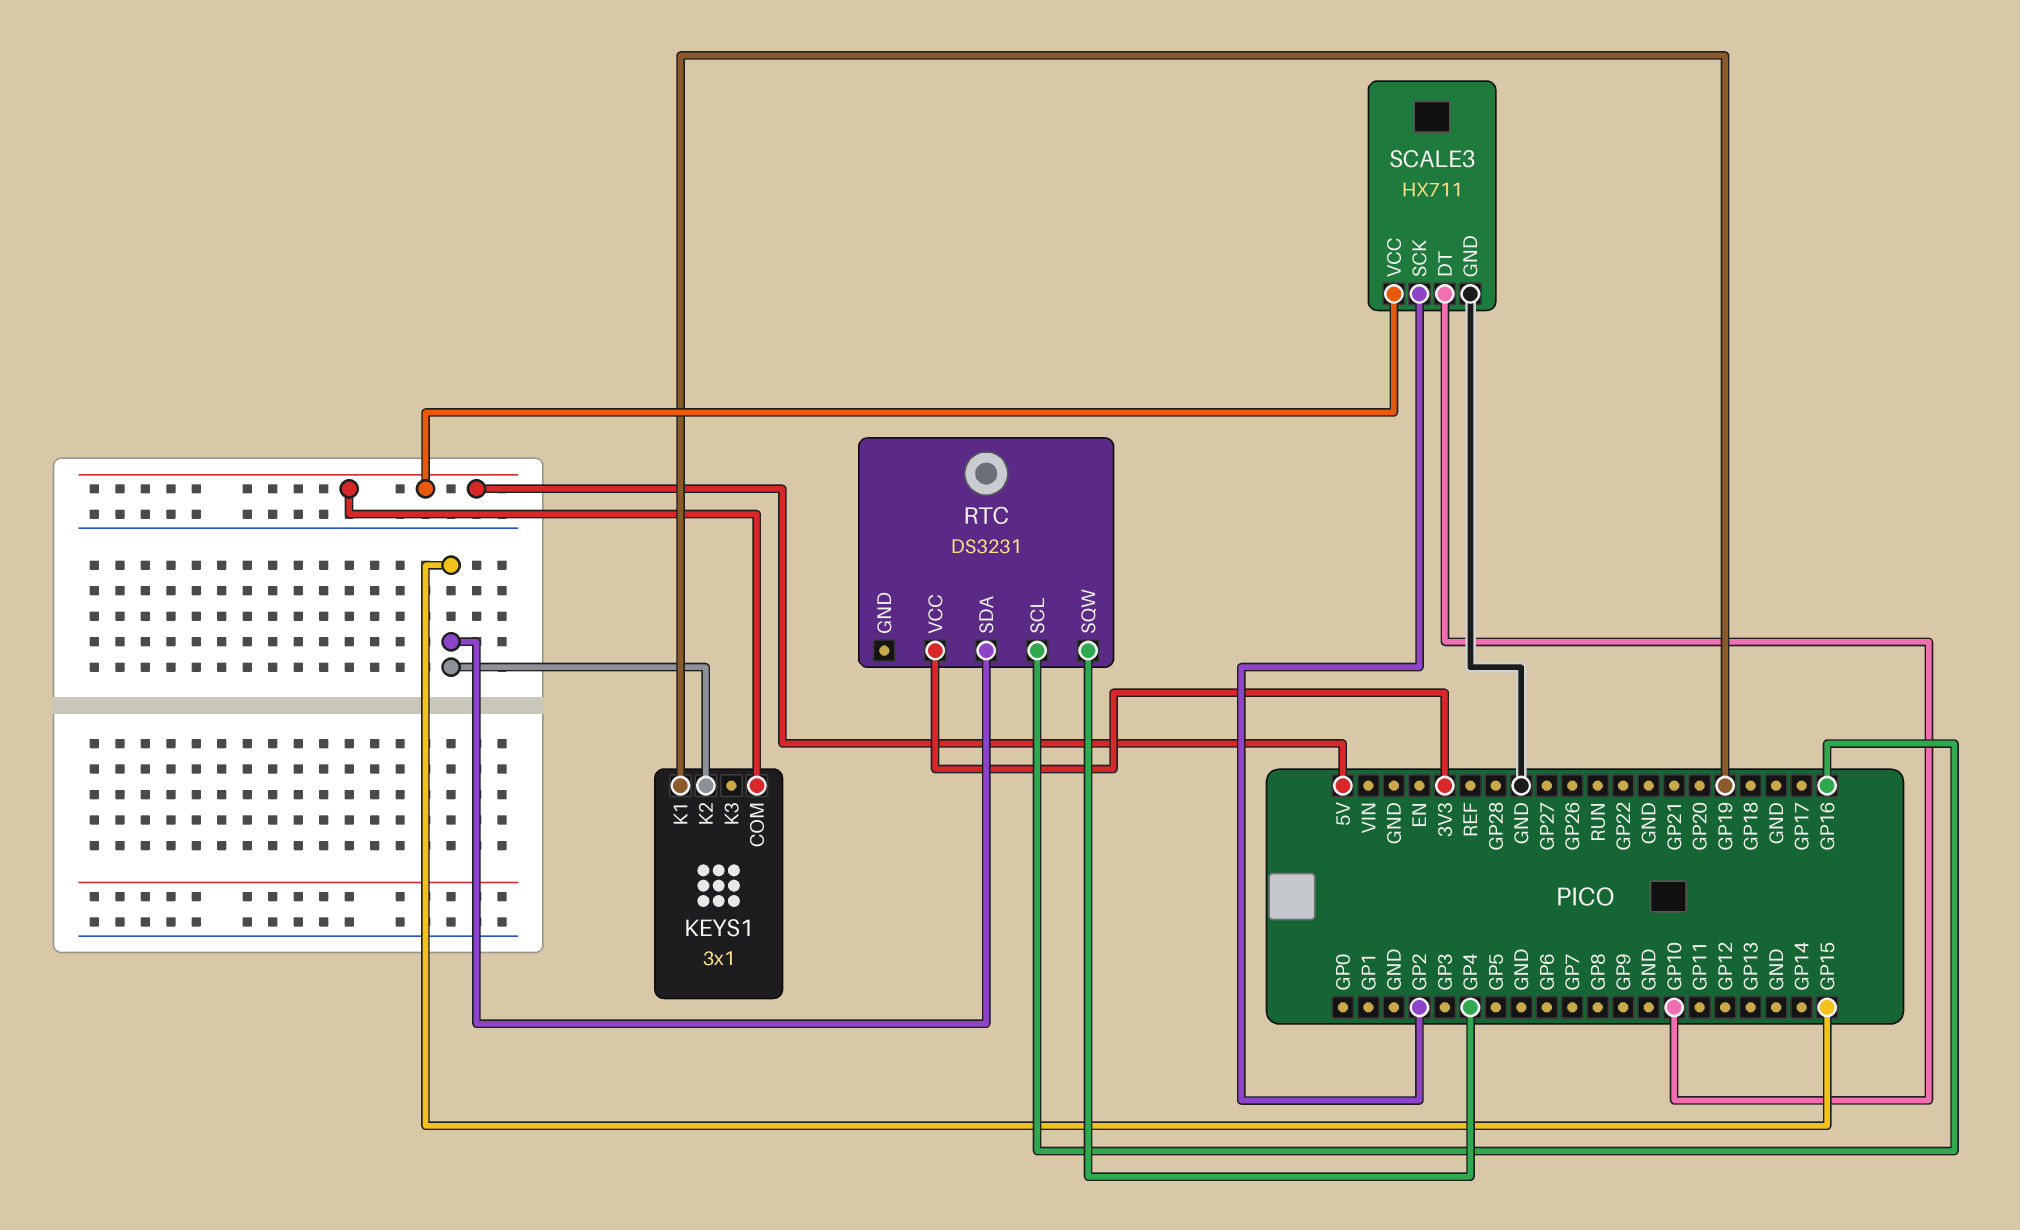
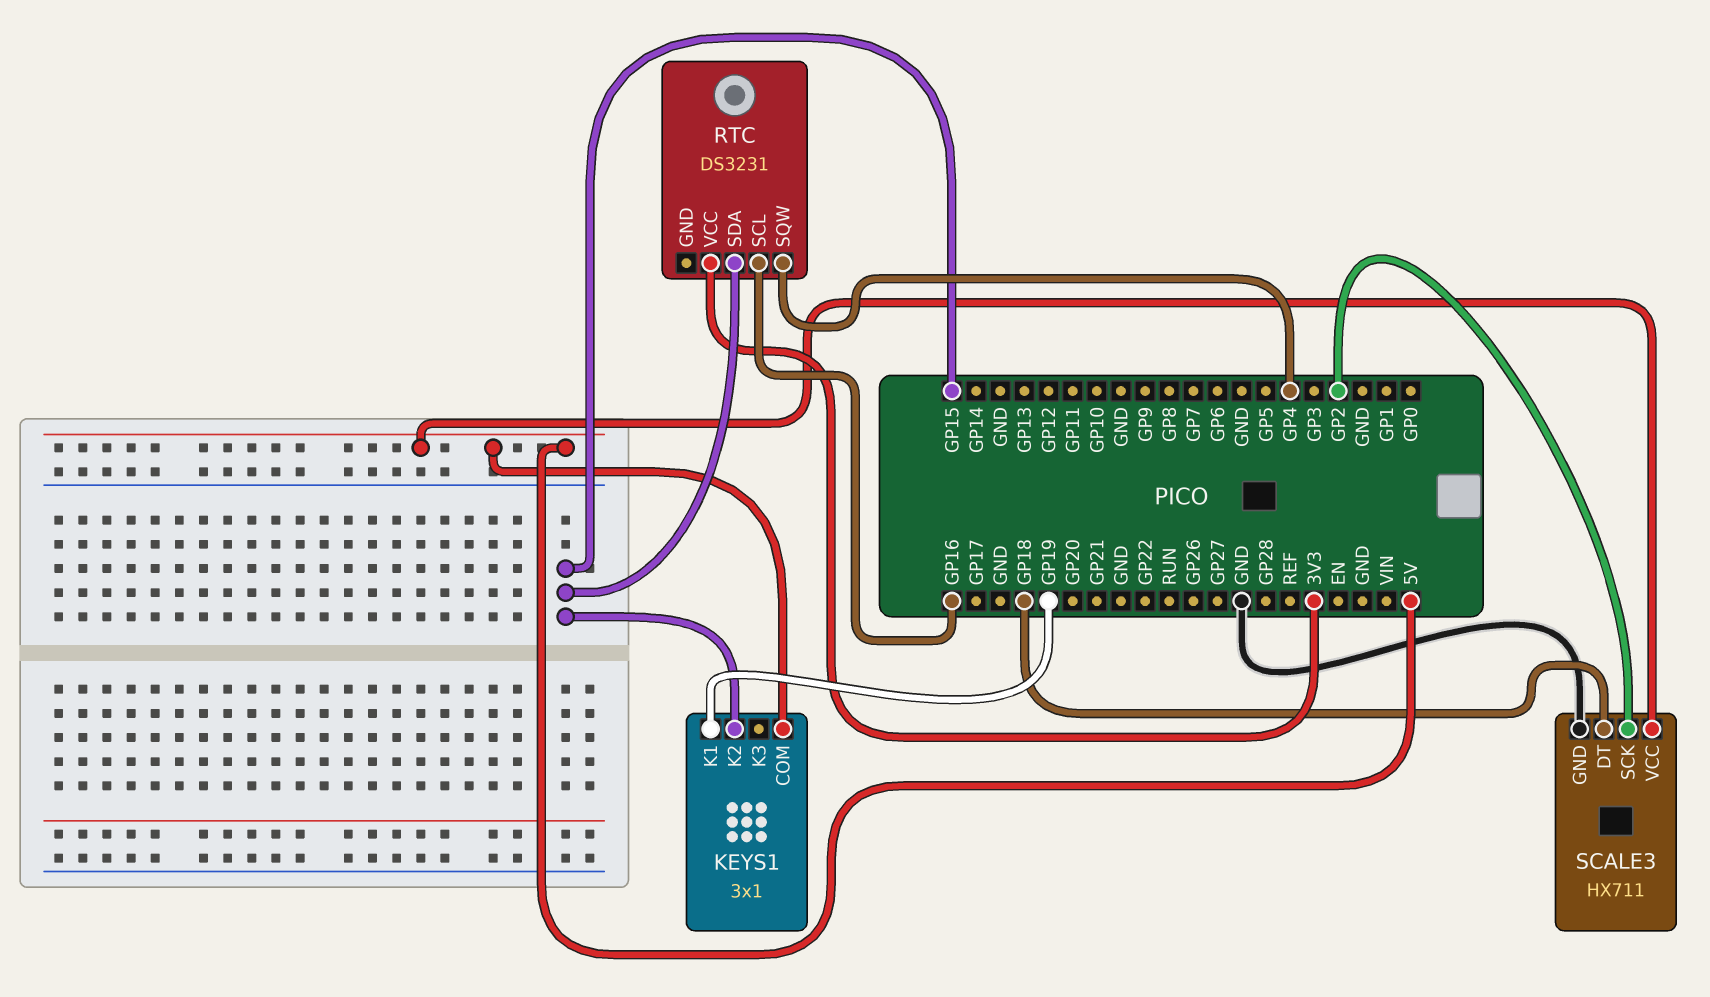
SCALE3 pin DT: GP10 -> GP18

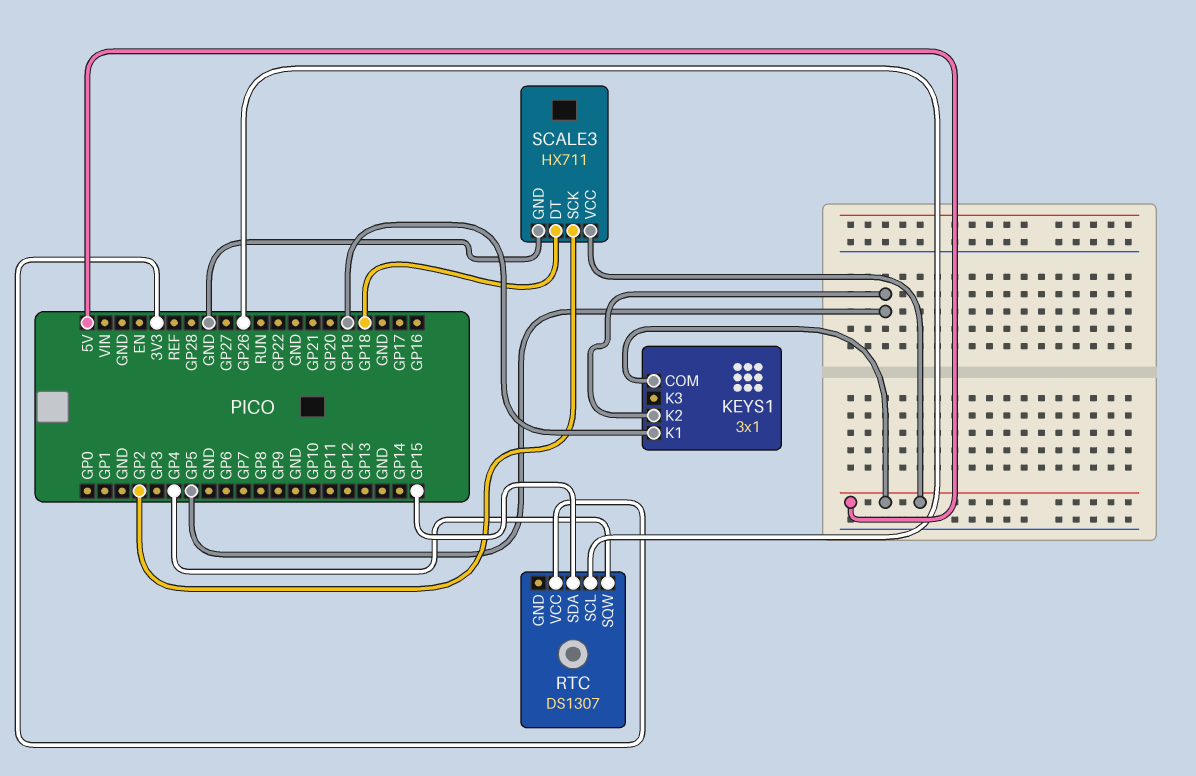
KEYS1 pin K2: GP15 -> GP5
RTC: DS3231 -> DS1307
RTC pin SCL: GP16 -> GP26

